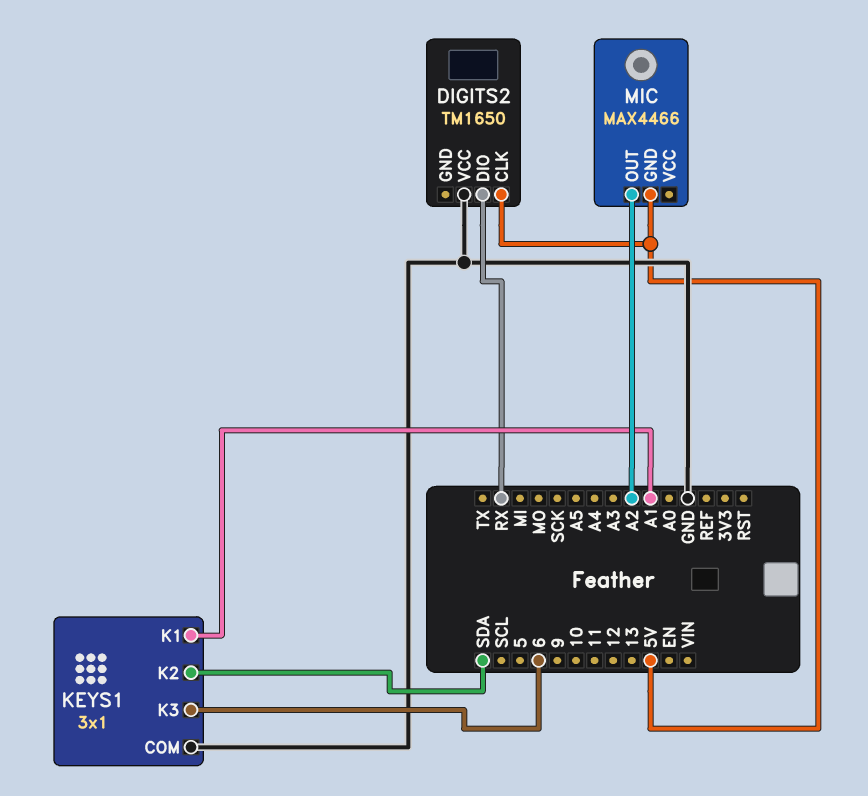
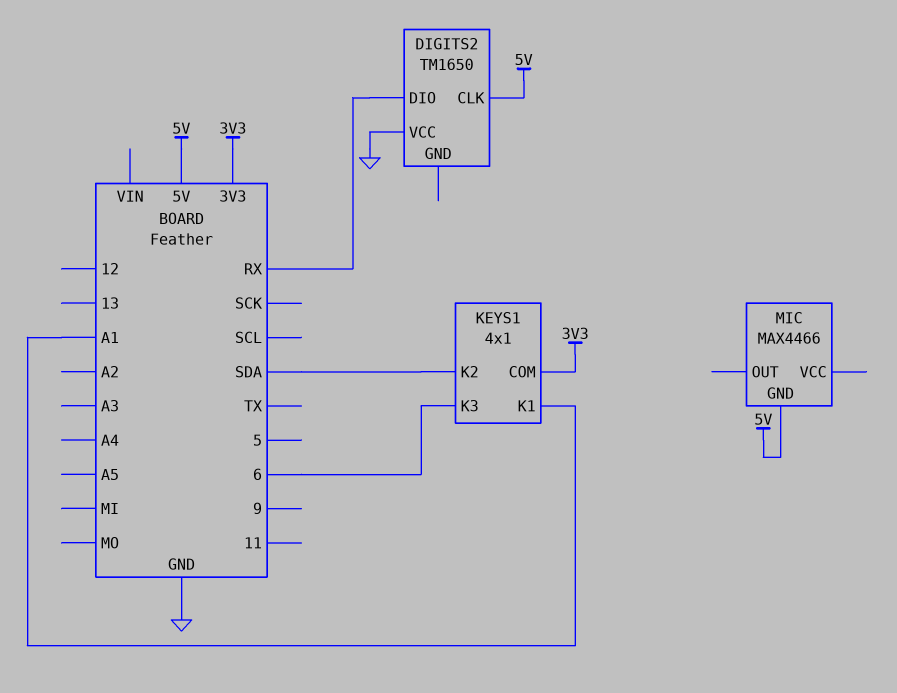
KEYS1: 3x1 -> 4x1
KEYS1 pin COM: GND -> 3V3
MIC pin OUT: A2 -> none

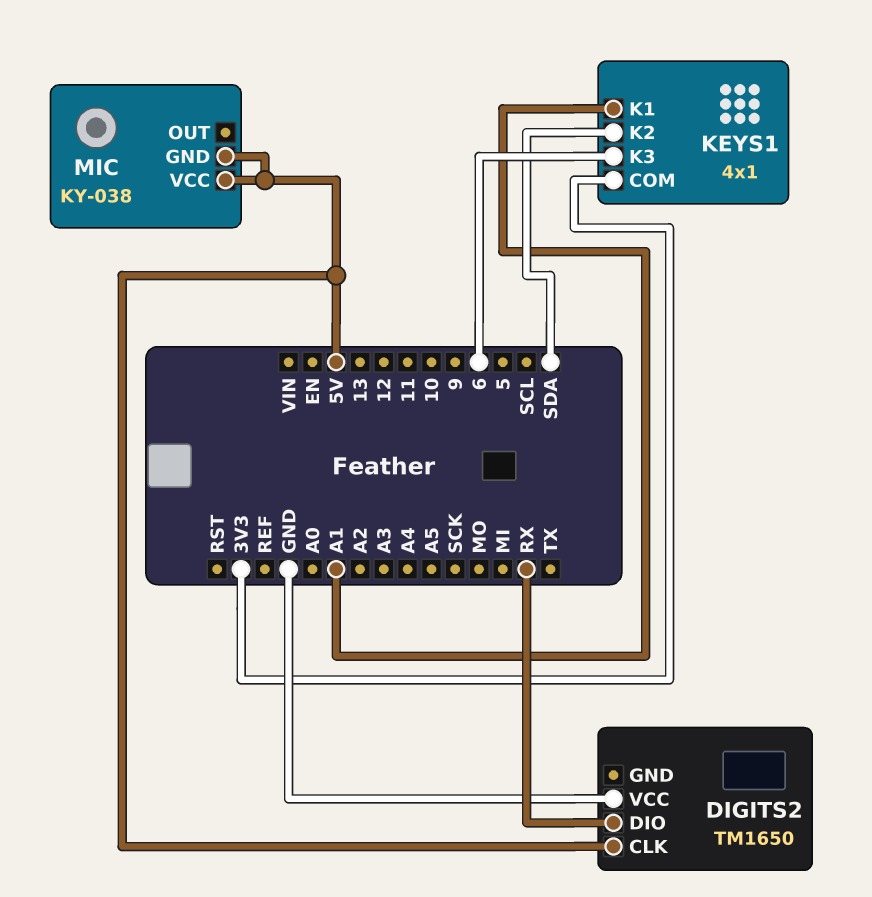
MIC: MAX4466 -> KY-038
MIC pin VCC: none -> 5V

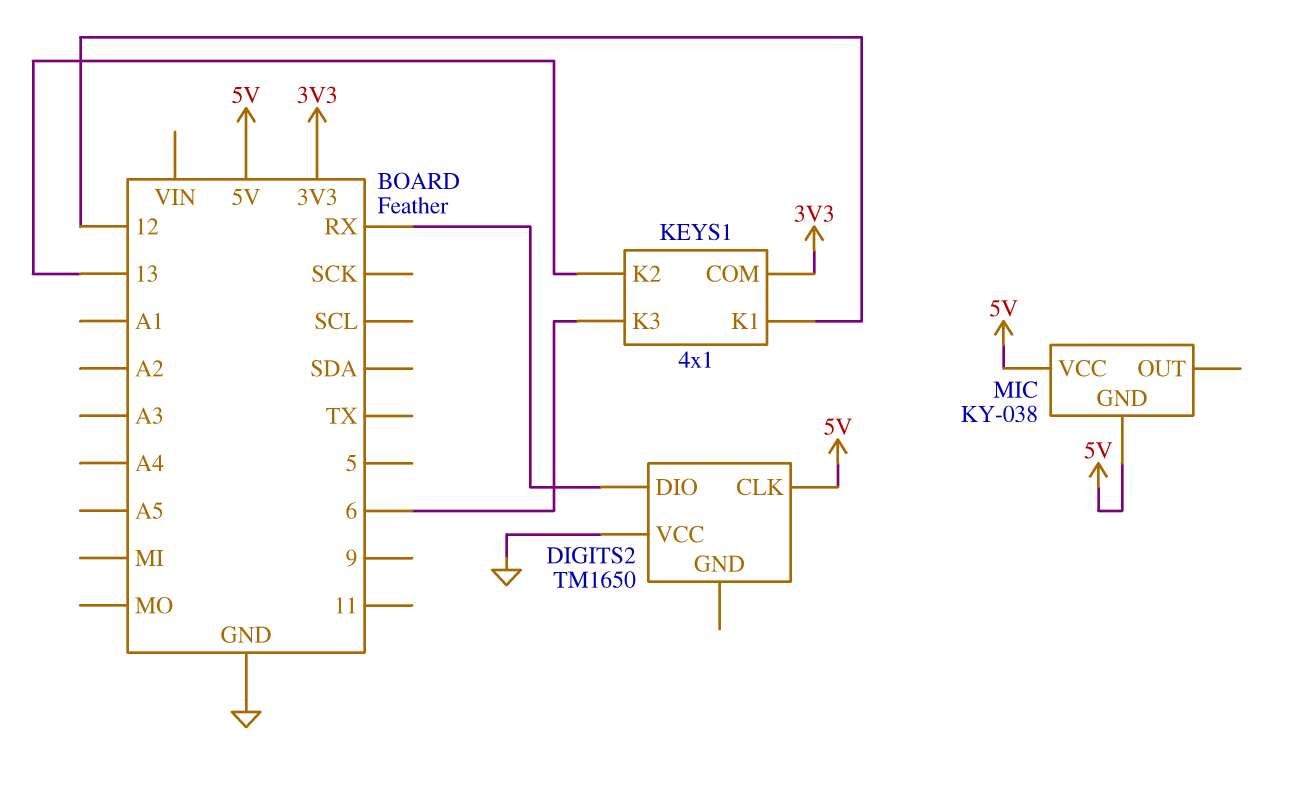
KEYS1 pin K1: A1 -> 12
KEYS1 pin K2: SDA -> 13

